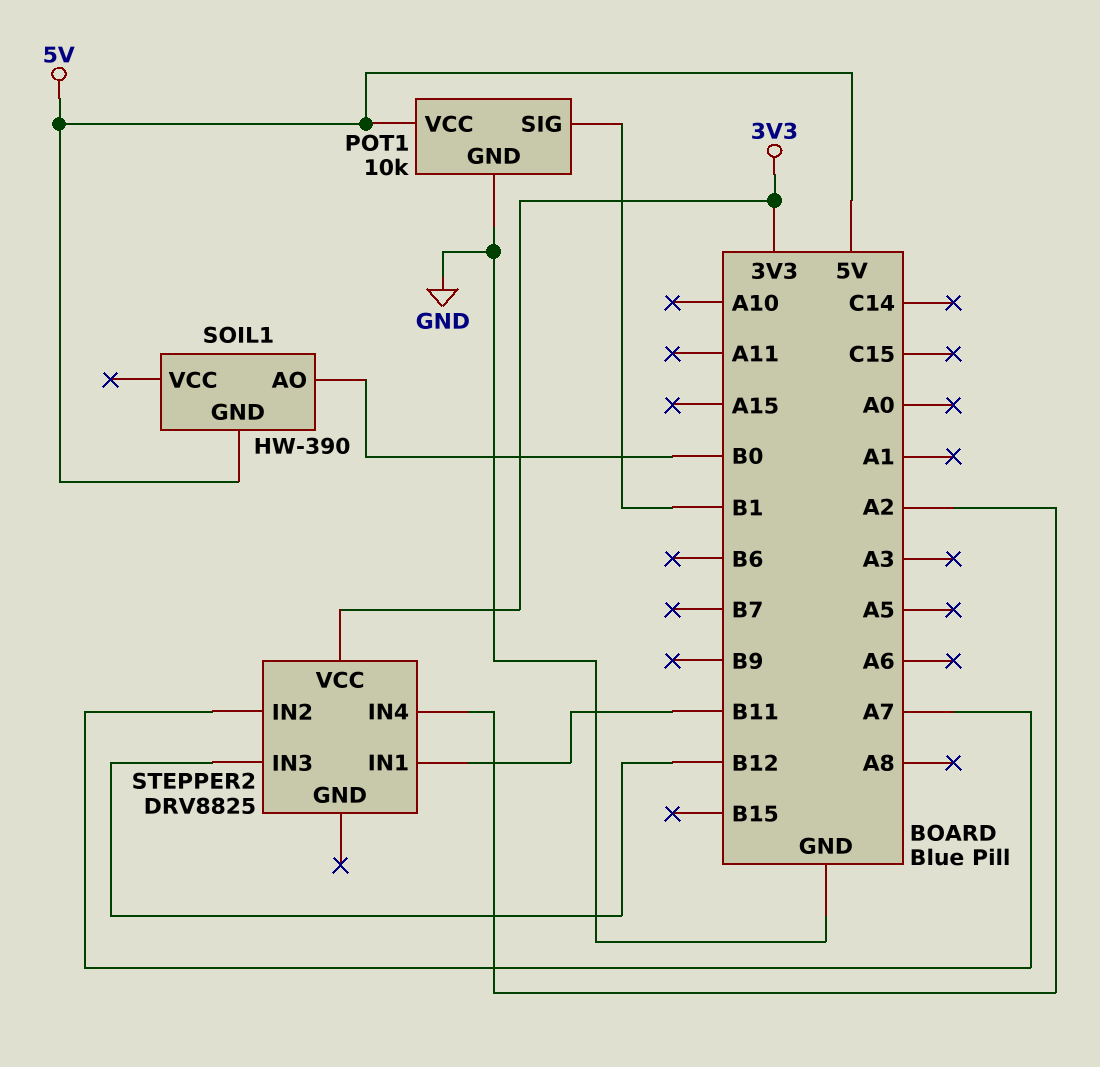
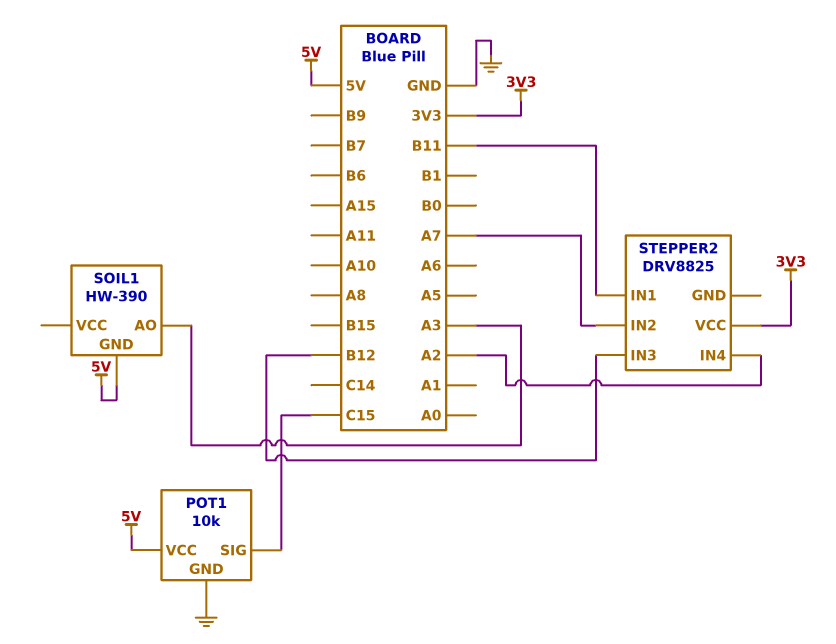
POT1 pin SIG: B1 -> C15
SOIL1 pin AO: B0 -> A3

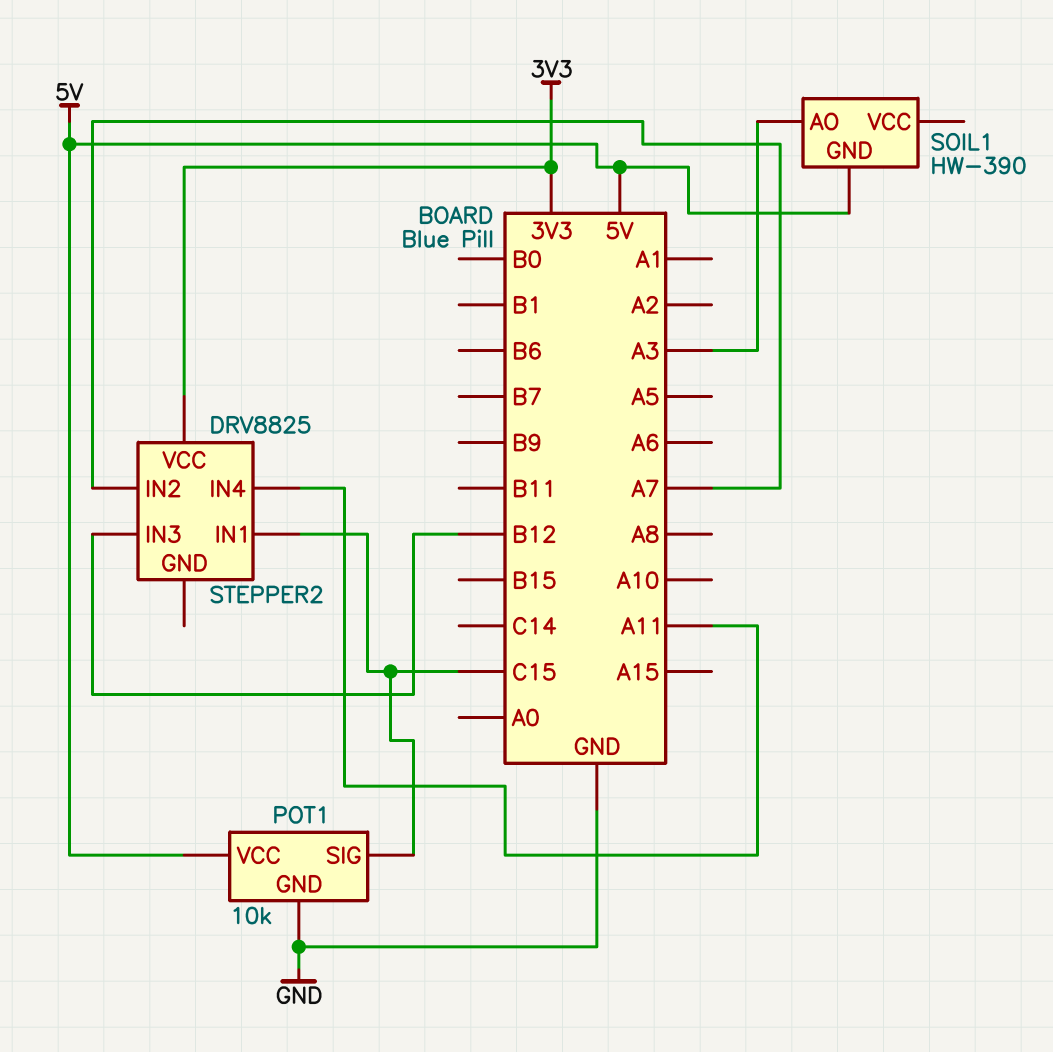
STEPPER2 pin IN1: B11 -> C15
STEPPER2 pin IN4: A2 -> A11

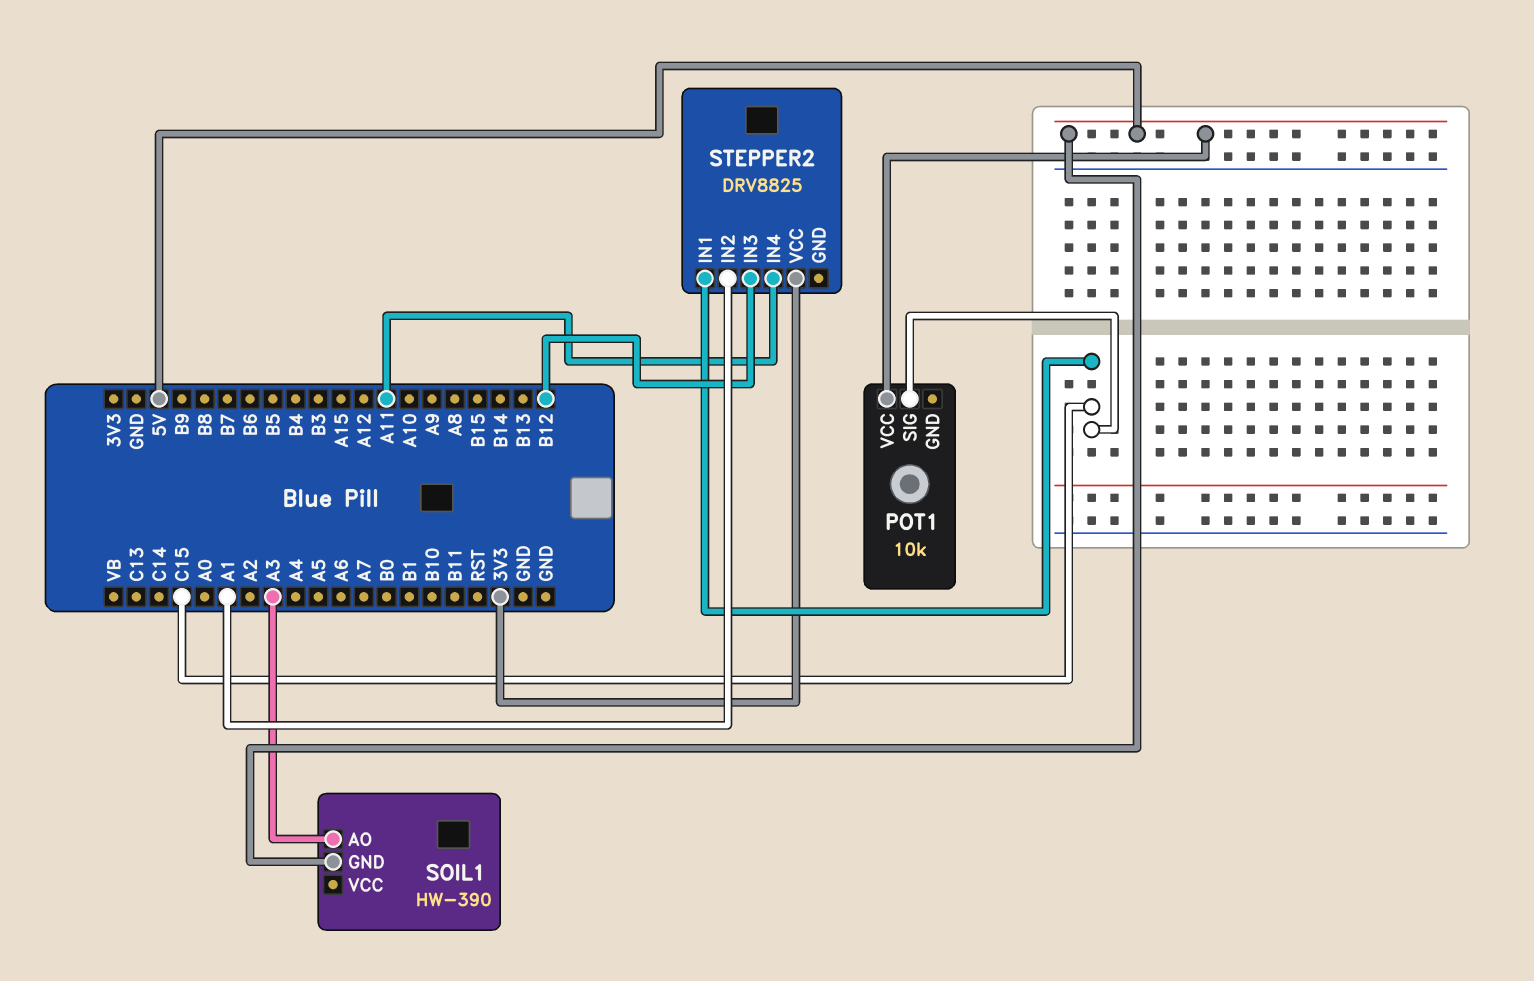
POT1 pin GND: GND -> none
STEPPER2 pin IN2: A7 -> A1

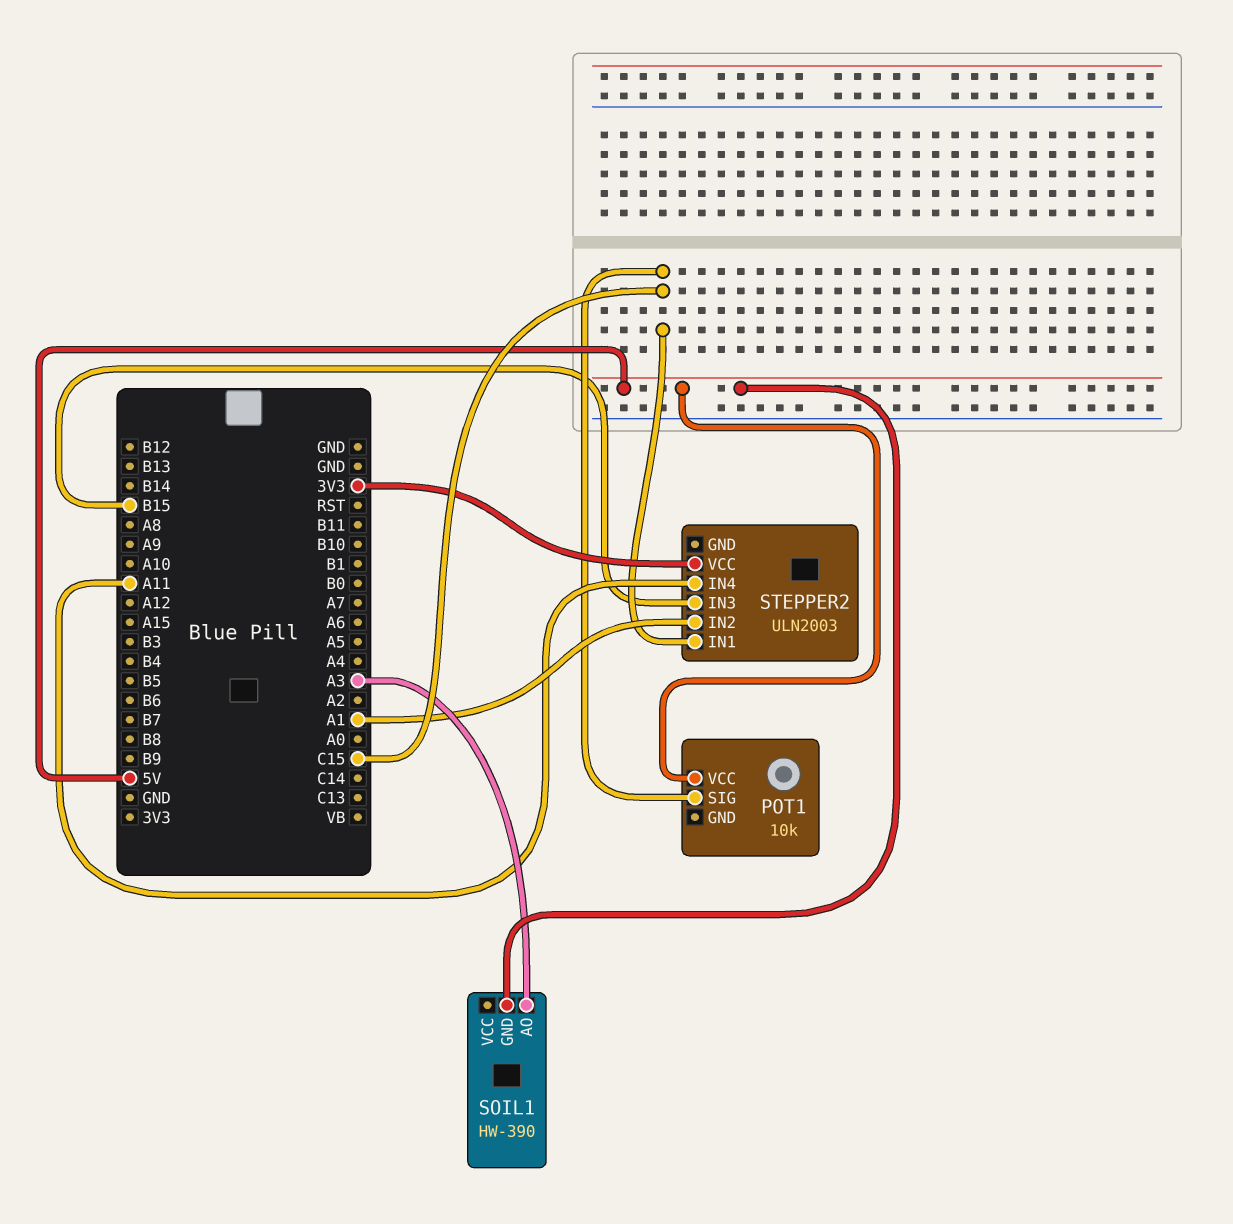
STEPPER2: DRV8825 -> ULN2003
STEPPER2 pin IN3: B12 -> B15

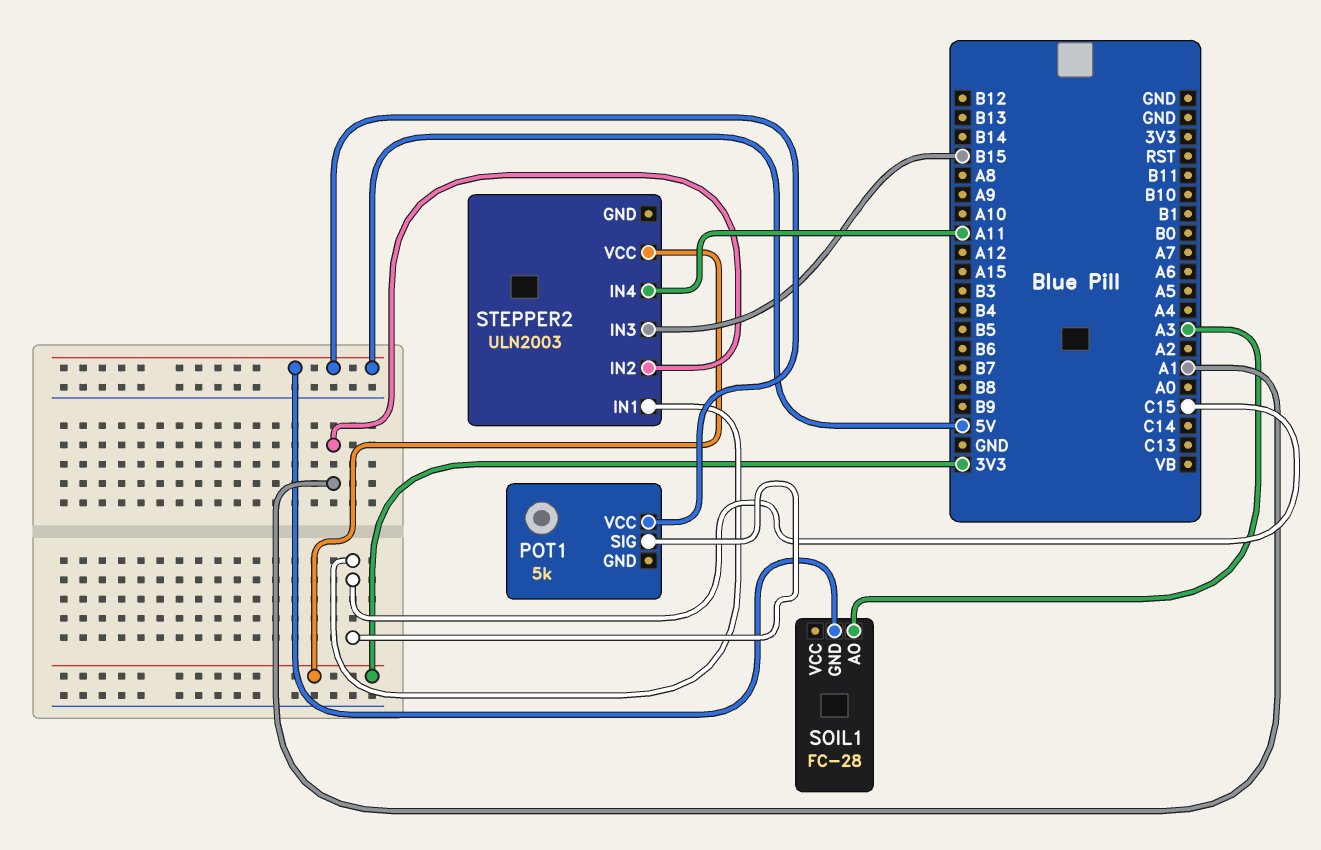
POT1: 10k -> 5k
SOIL1: HW-390 -> FC-28

